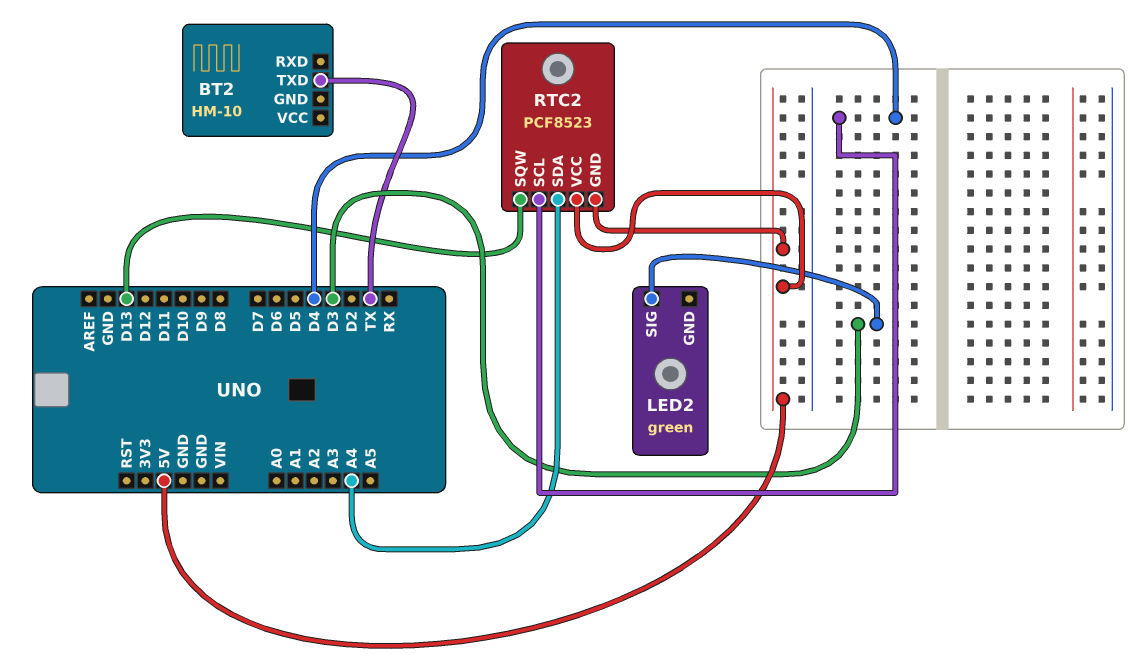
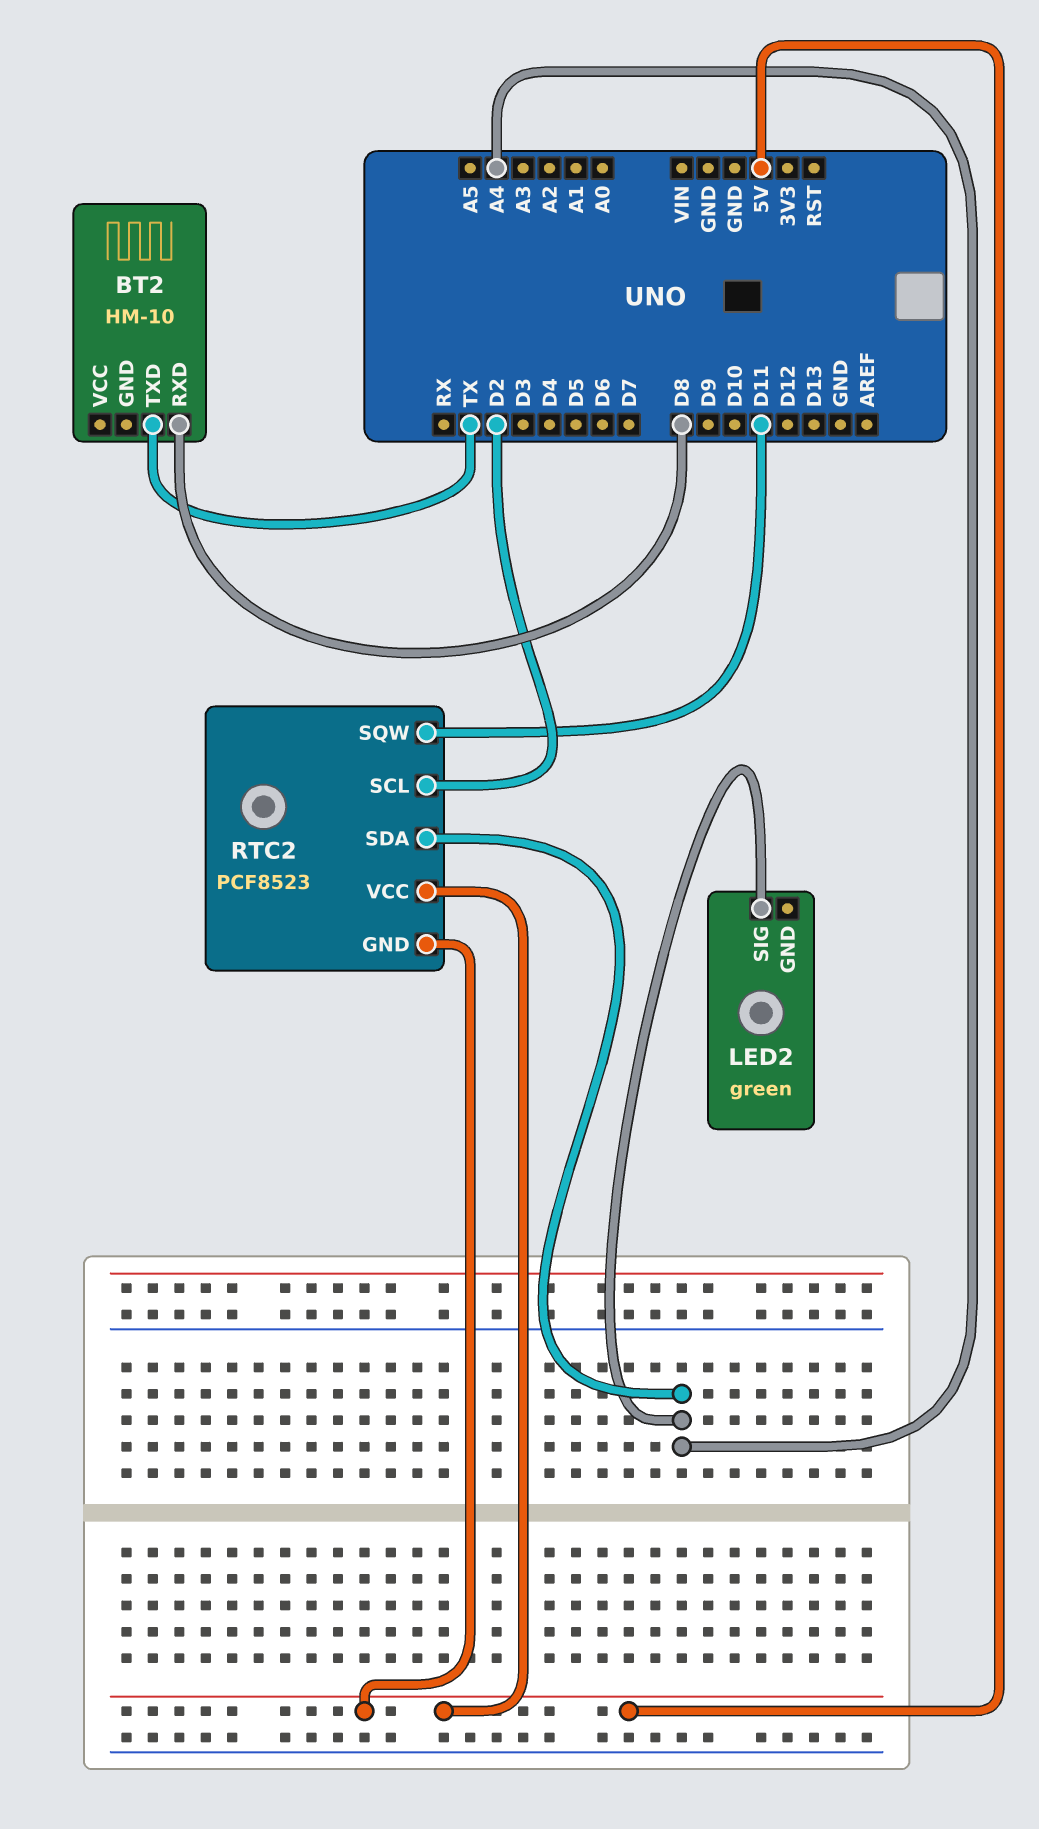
BT2 pin RXD: none -> D8
LED2 pin SIG: D3 -> A4
RTC2 pin SCL: D4 -> D2
RTC2 pin SQW: D13 -> D11

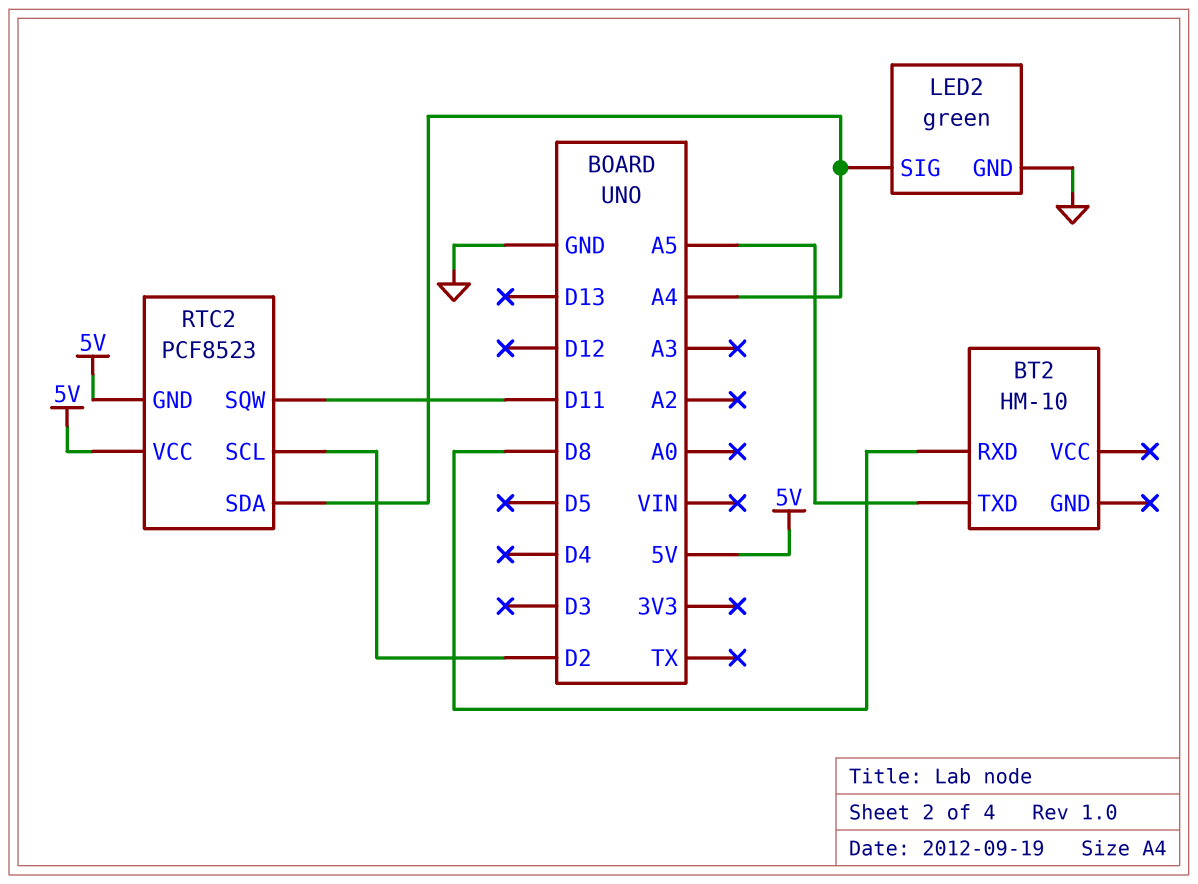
BT2 pin TXD: TX -> A5
LED2 pin GND: none -> GND

